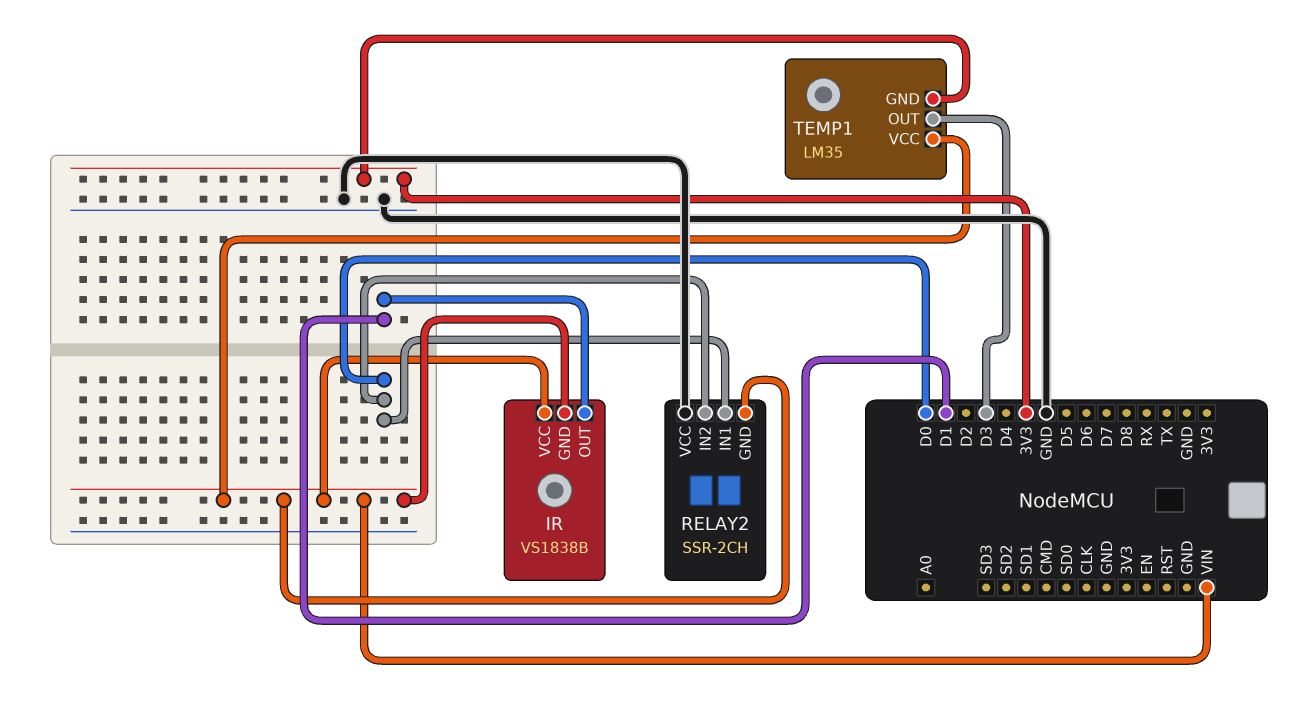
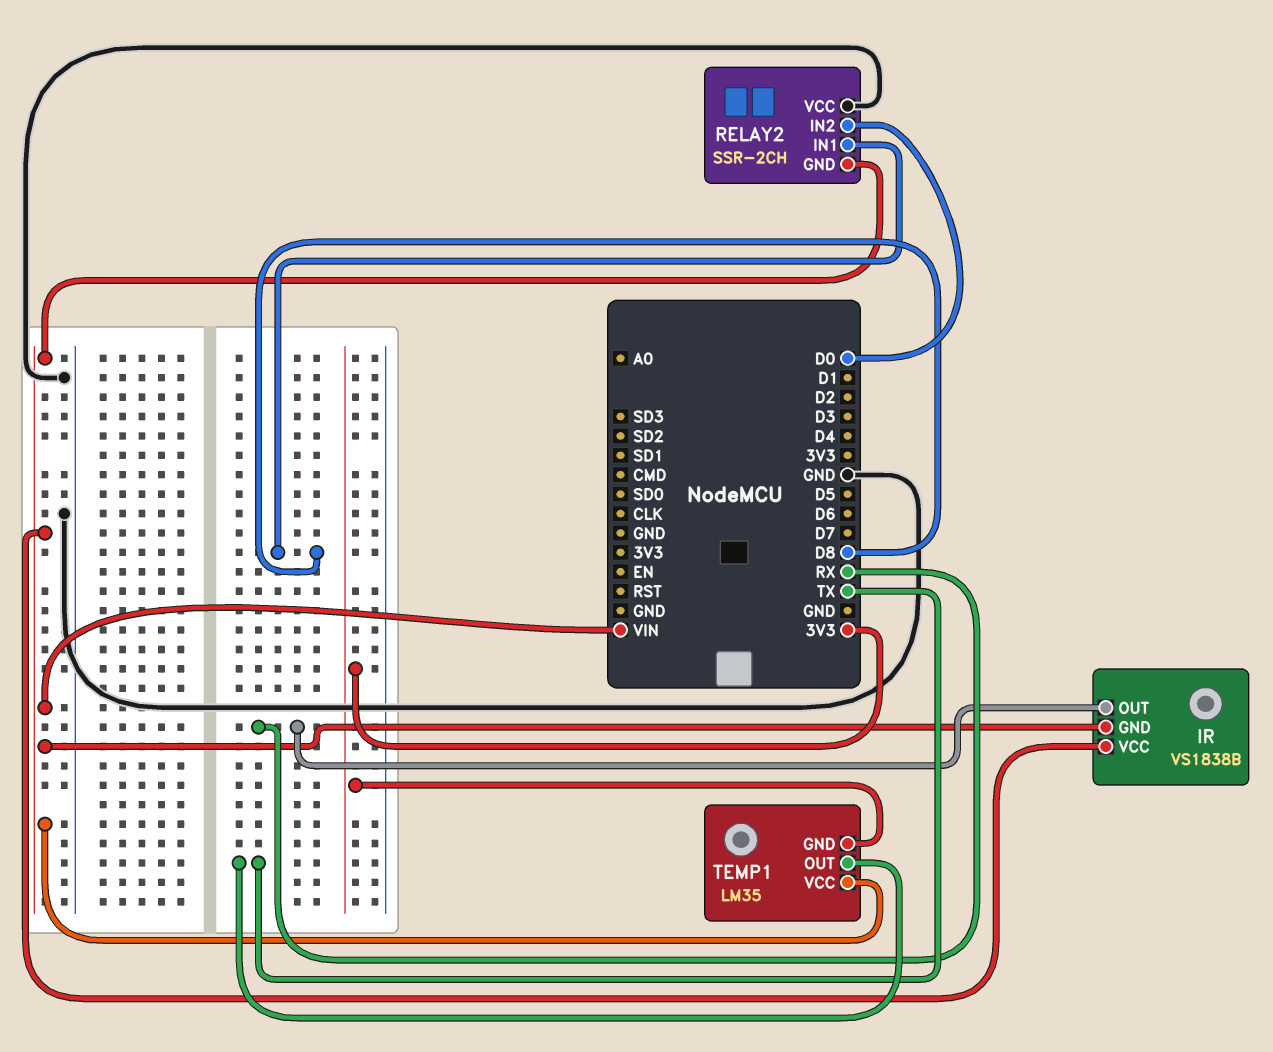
IR pin OUT: D1 -> RX
RELAY2 pin IN1: D0 -> D8
TEMP1 pin OUT: D3 -> TX

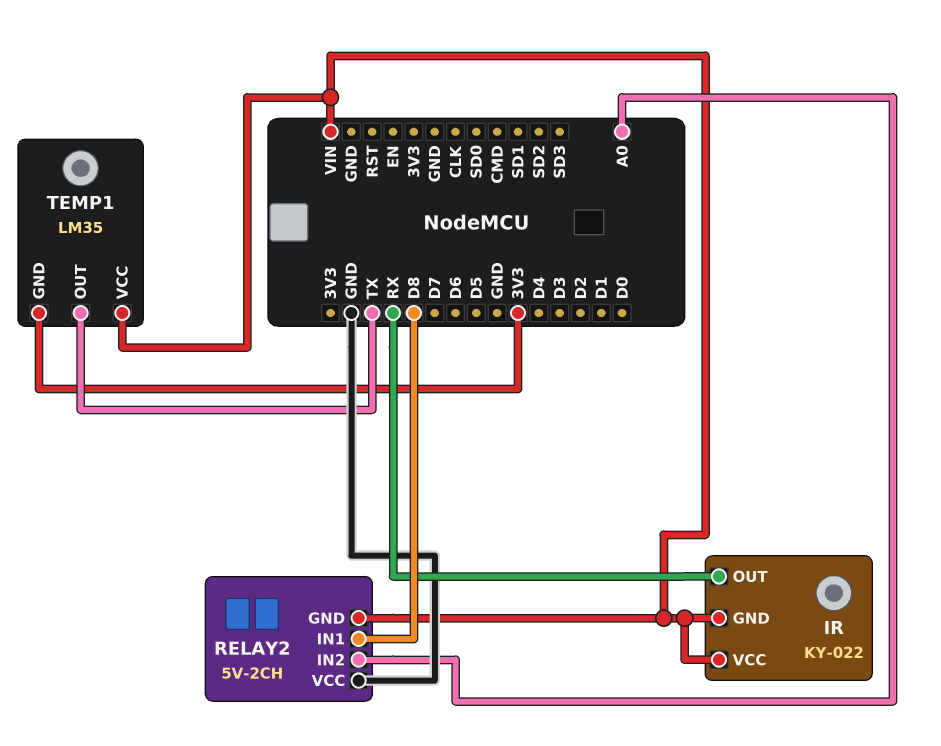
IR: VS1838B -> KY-022
RELAY2: SSR-2CH -> 5V-2CH
RELAY2 pin IN2: D0 -> A0

